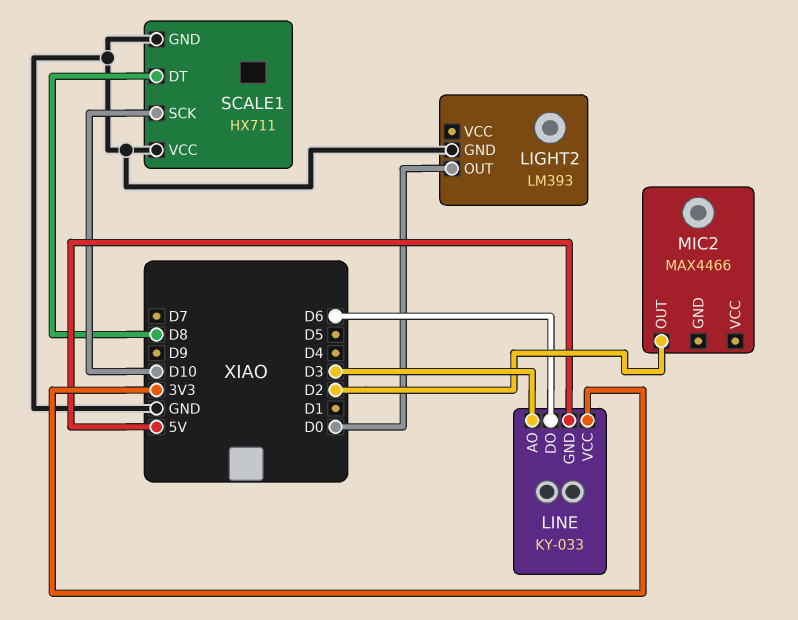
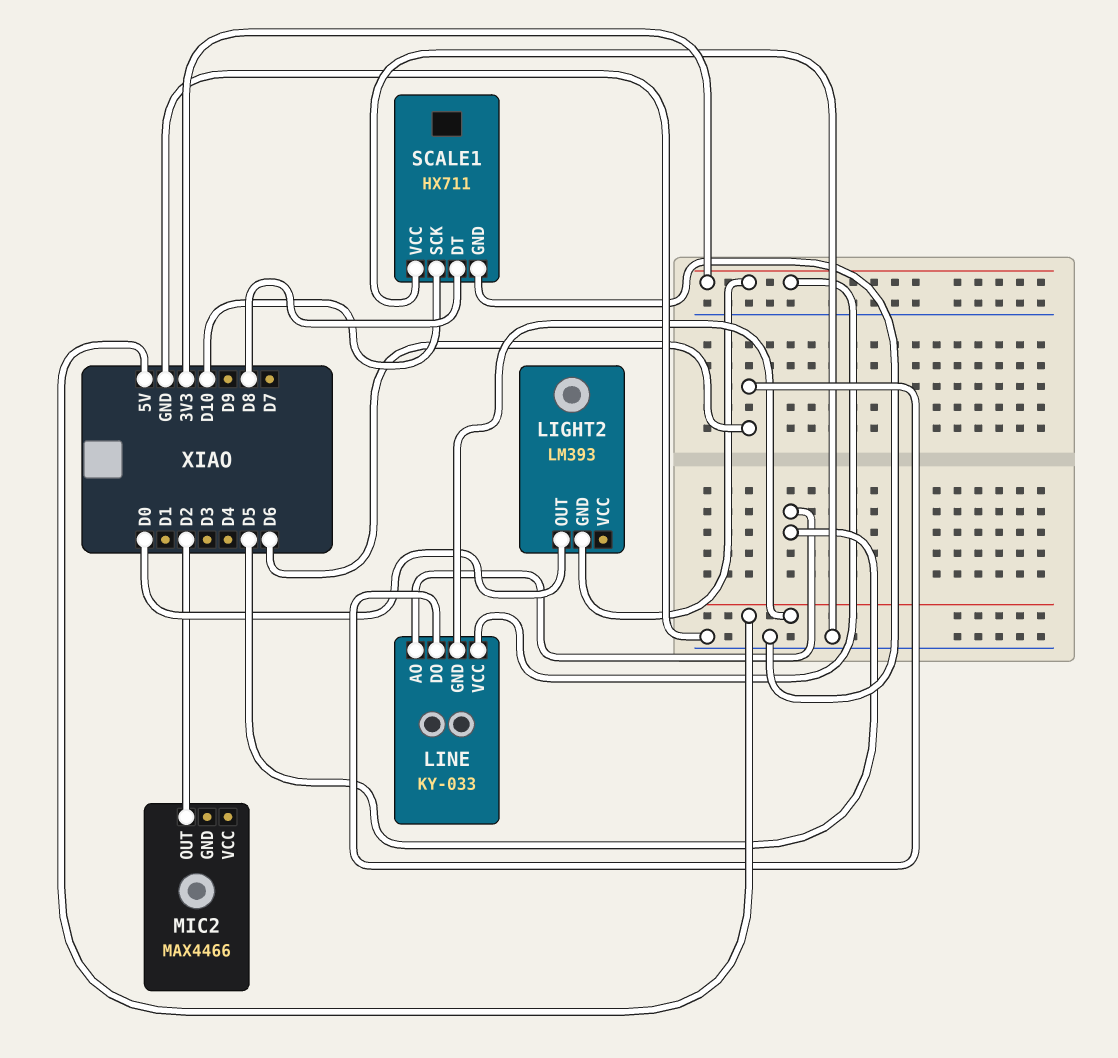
LIGHT2 pin GND: GND -> 3V3
LINE pin AO: D3 -> D5

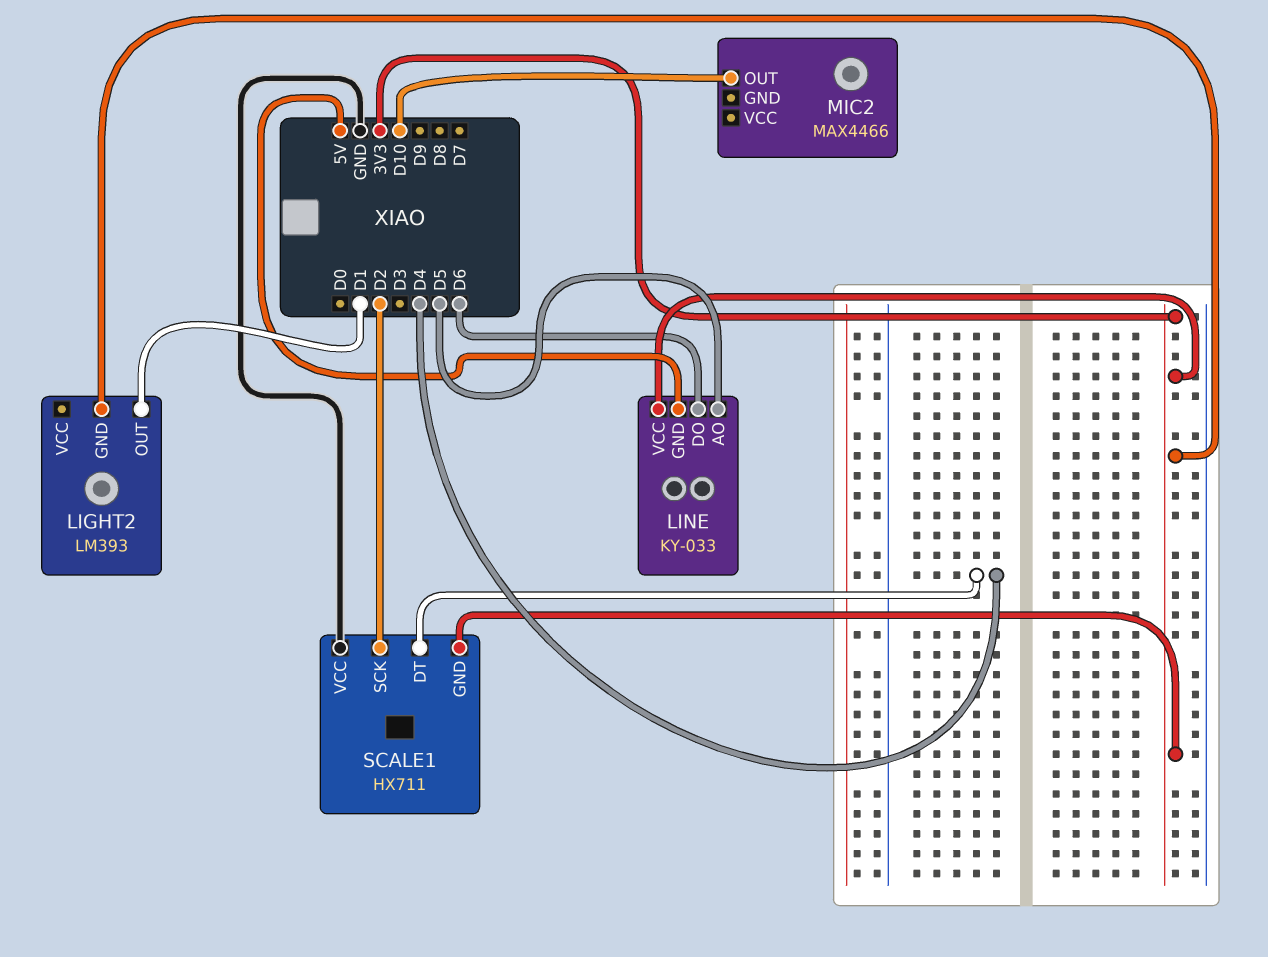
LIGHT2 pin OUT: D0 -> D1
MIC2 pin OUT: D2 -> D10
SCALE1 pin DT: D8 -> D4
SCALE1 pin GND: GND -> 3V3
SCALE1 pin SCK: D10 -> D2

